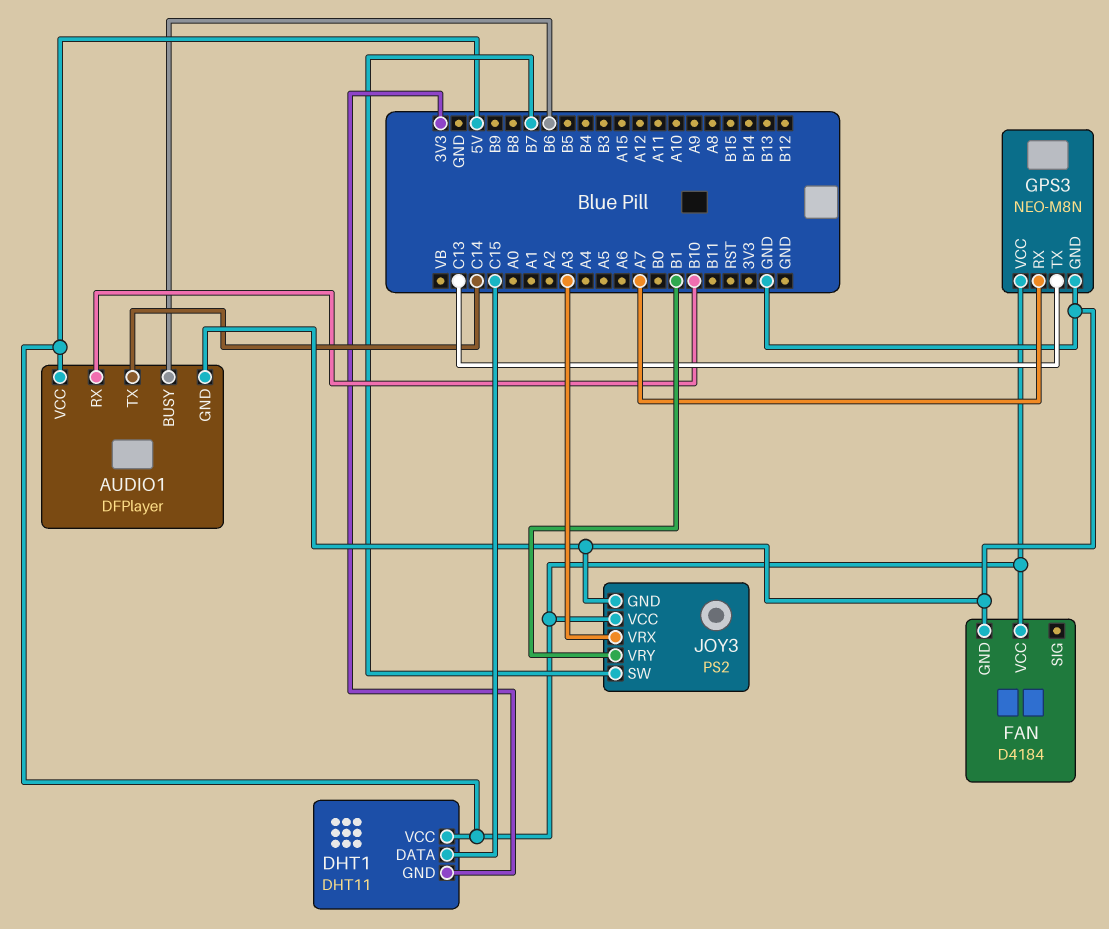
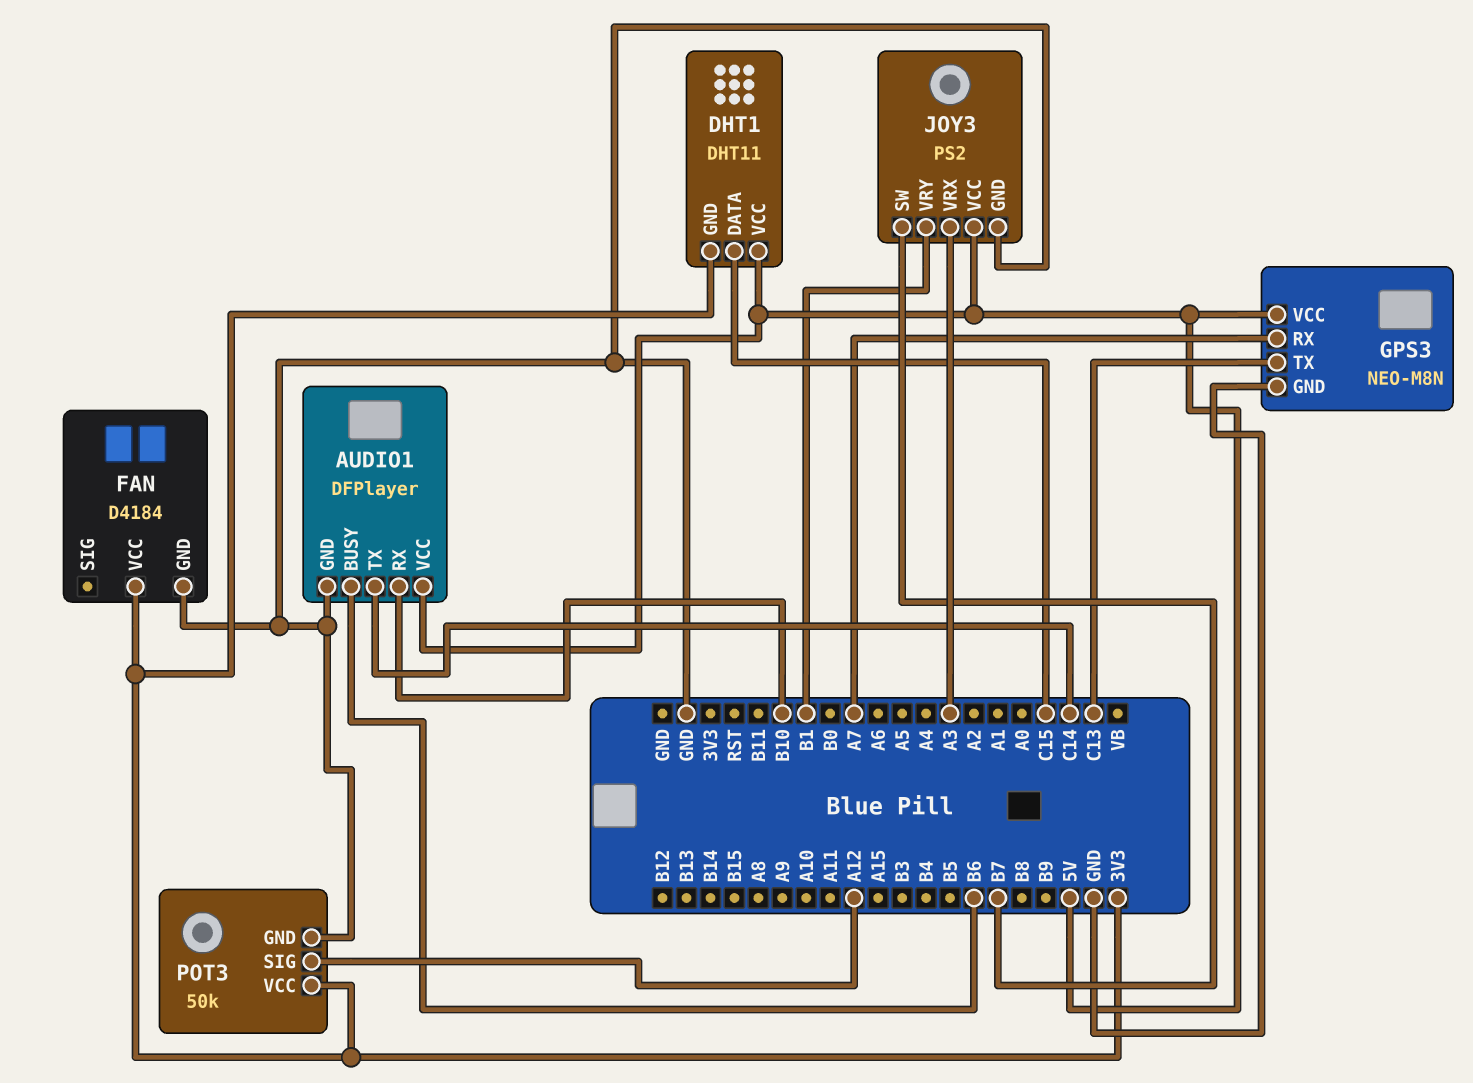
FAN pin VCC: 5V -> 3V3
POT3: none -> 50k
POT3 pin GND: none -> GND
POT3 pin SIG: none -> A12
POT3 pin VCC: none -> 3V3

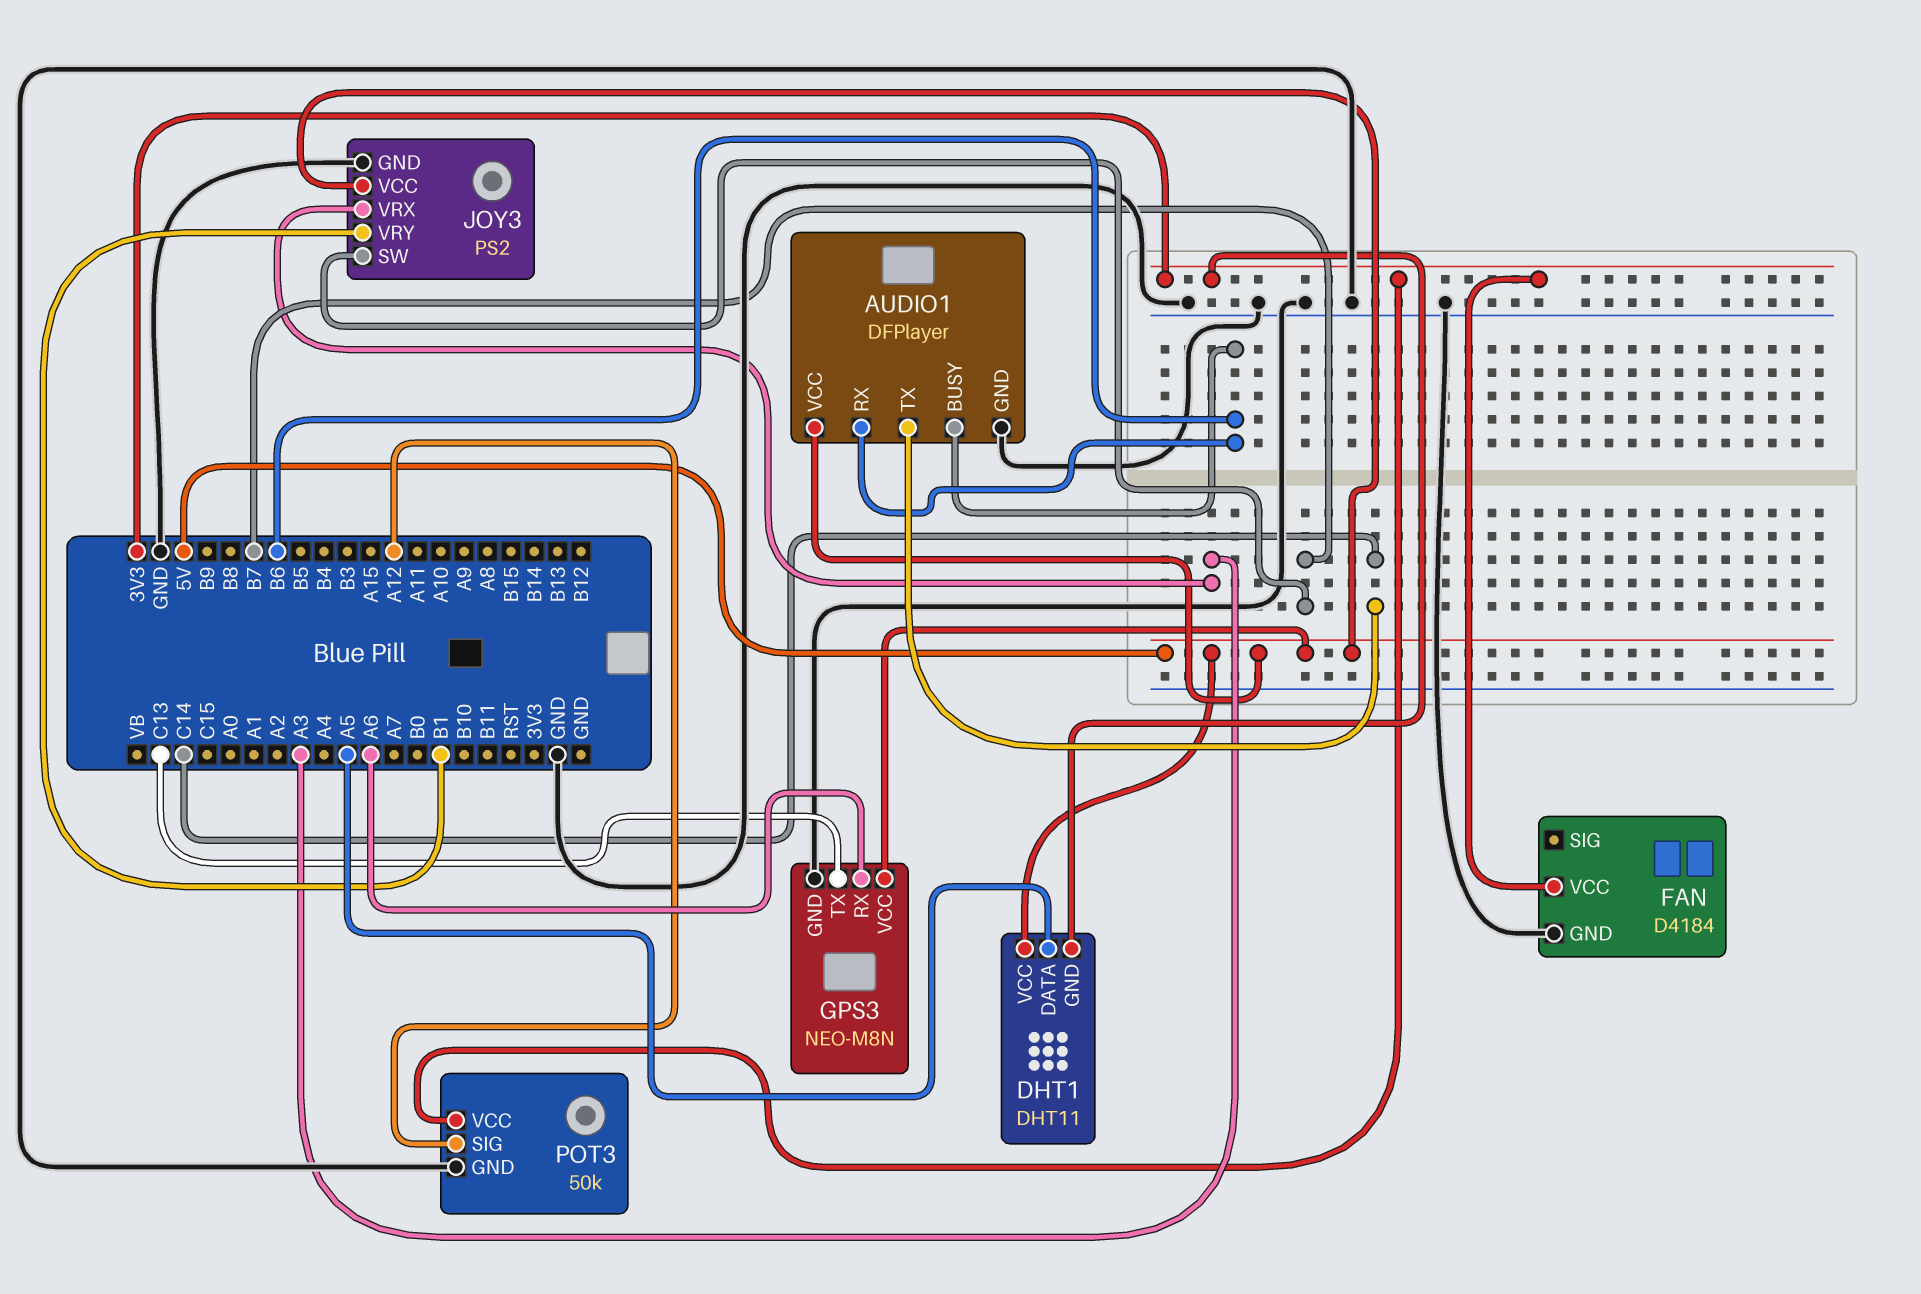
AUDIO1 pin RX: B10 -> B6
DHT1 pin DATA: C15 -> A5
GPS3 pin RX: A7 -> A6

